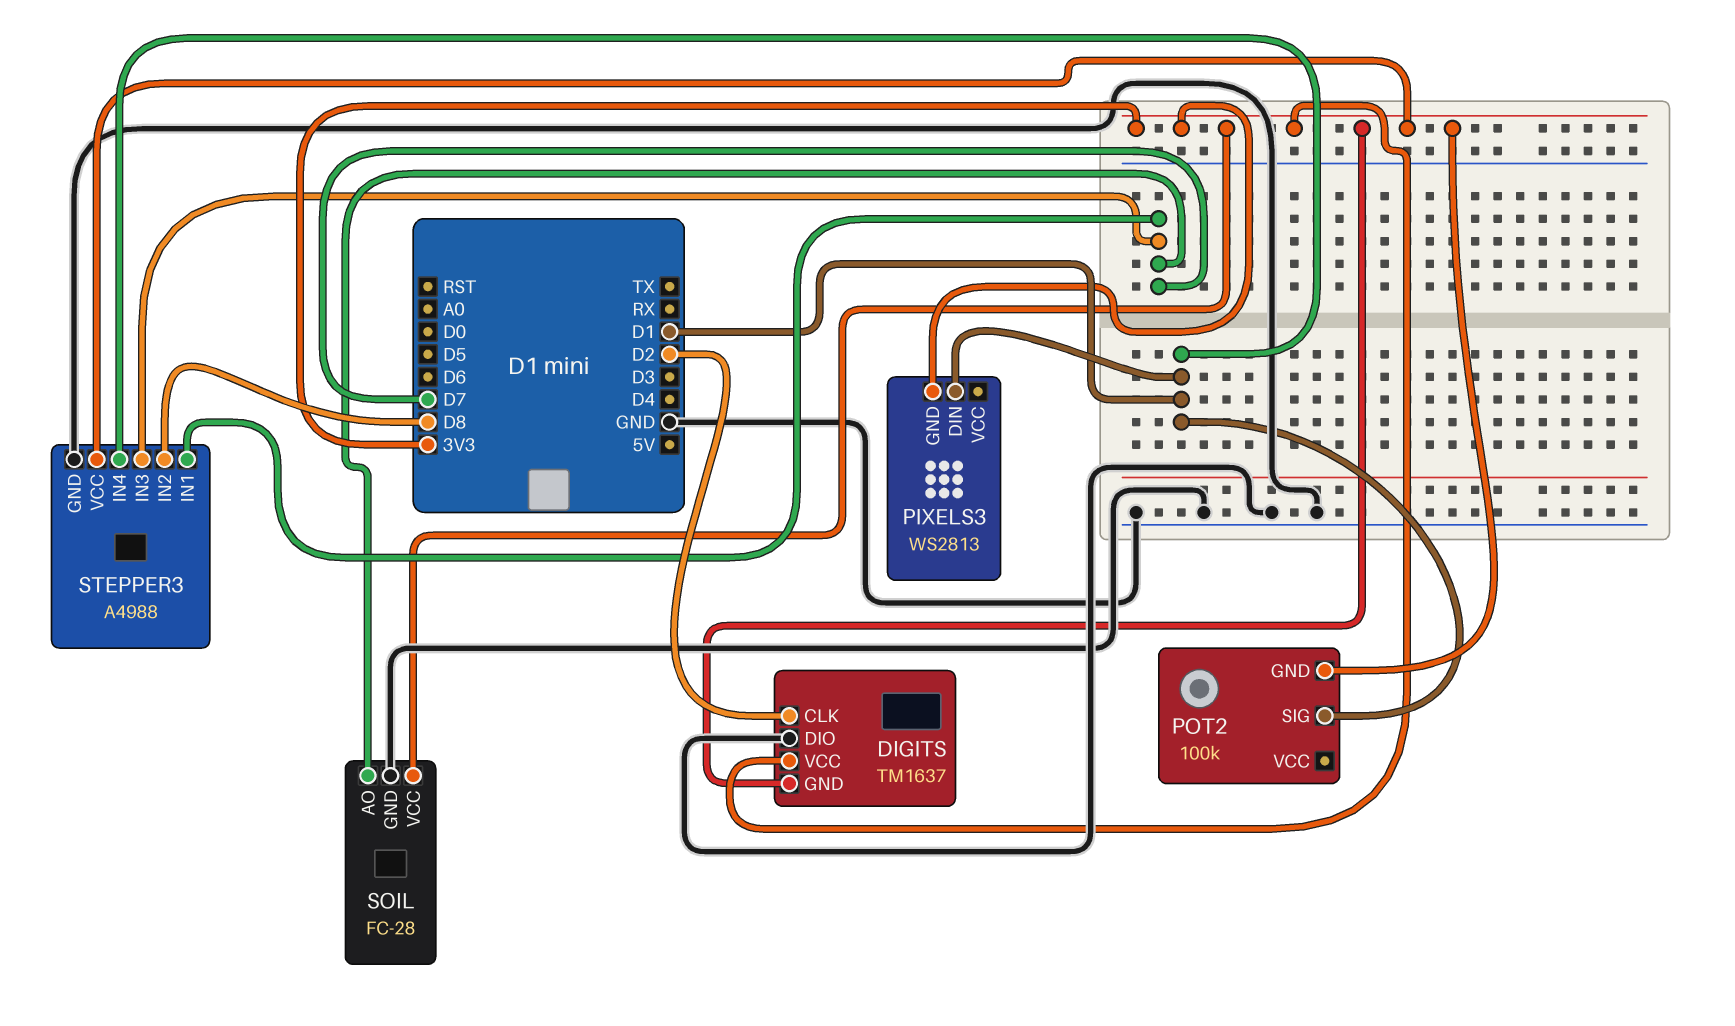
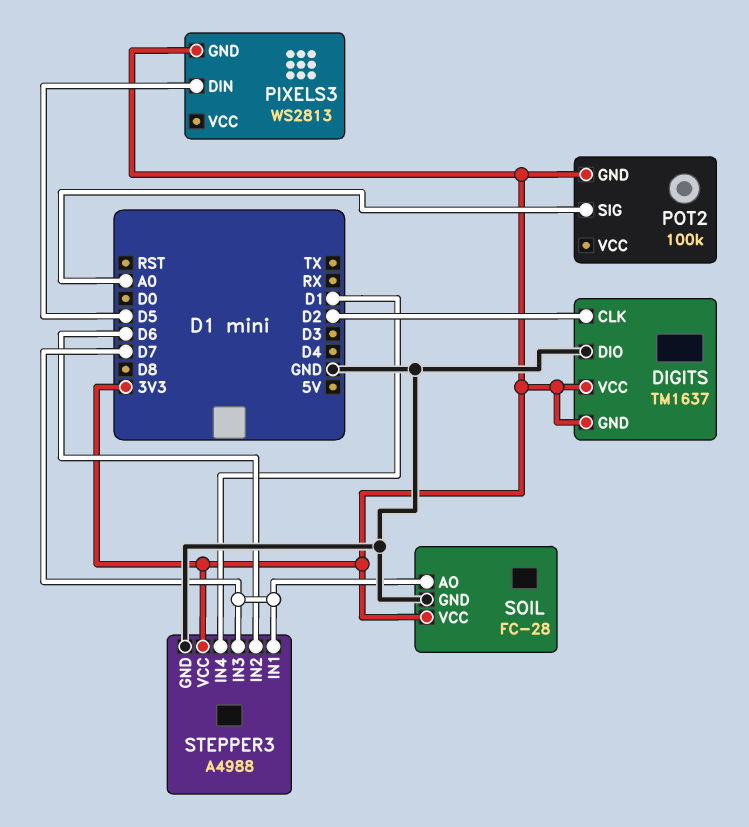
PIXELS3 pin DIN: D1 -> D5
POT2 pin SIG: D1 -> A0
STEPPER3 pin IN2: D8 -> D6

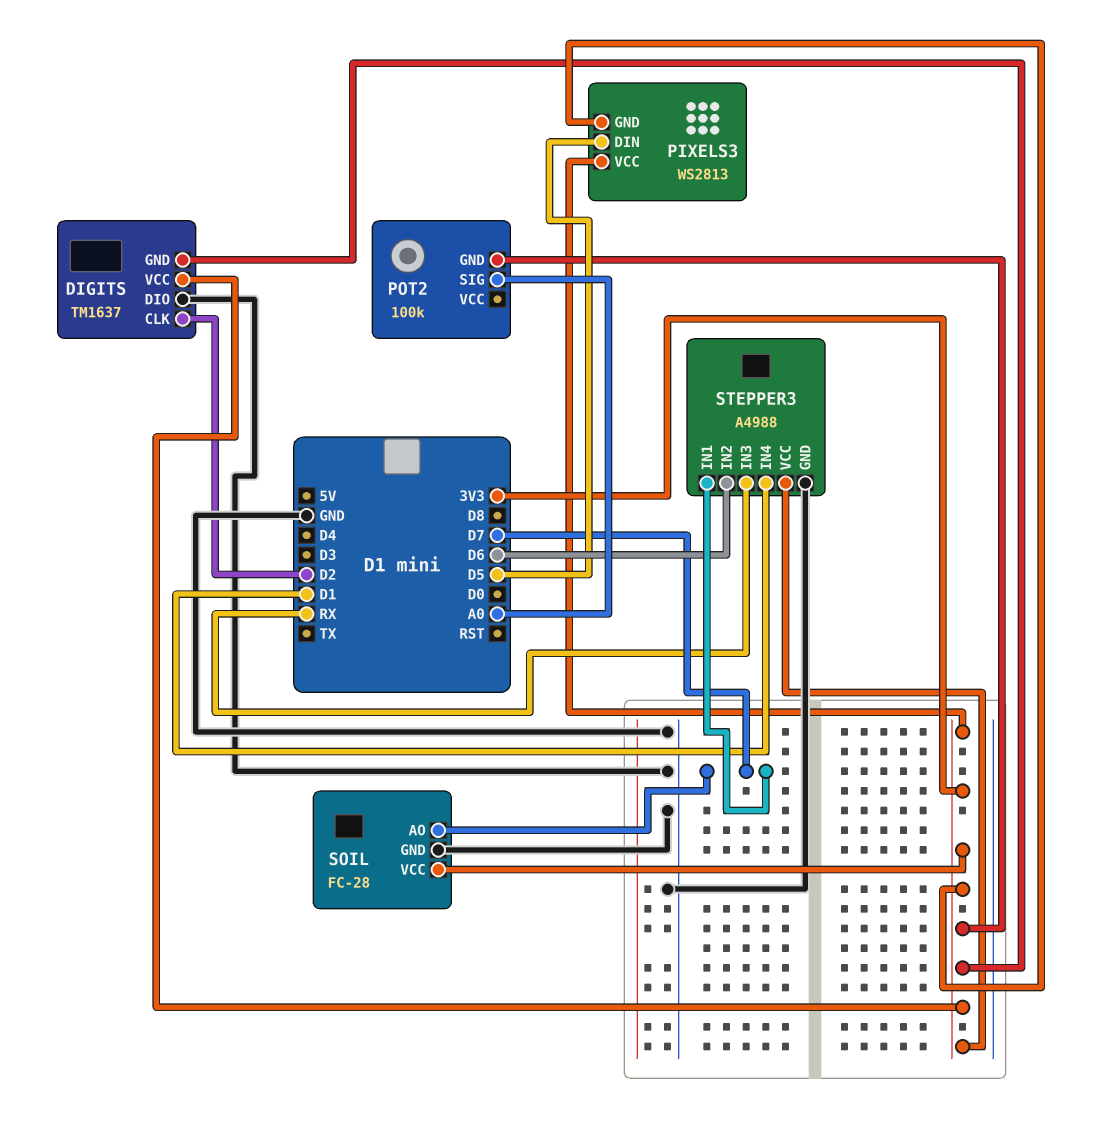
PIXELS3 pin VCC: none -> 3V3
STEPPER3 pin IN3: D7 -> RX

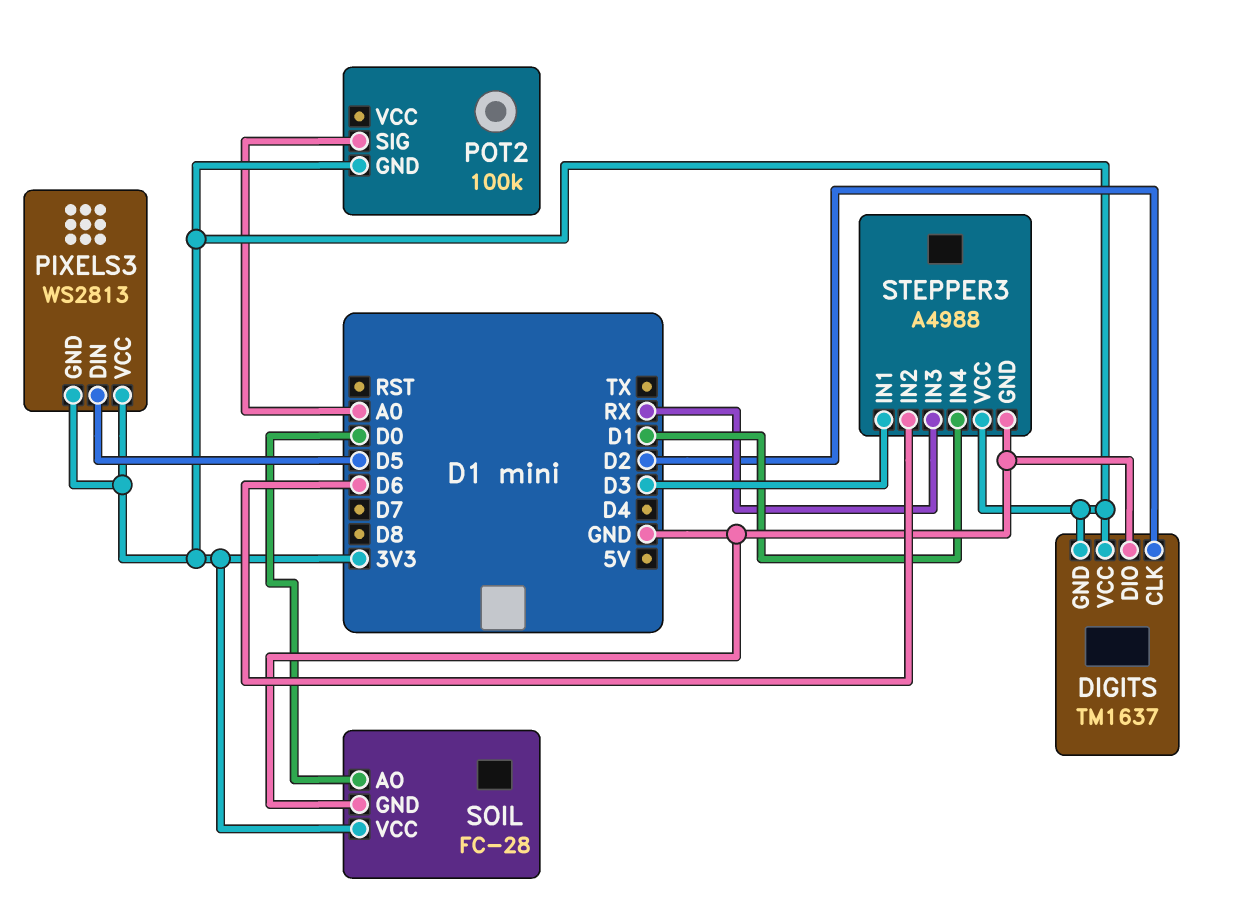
SOIL pin AO: D7 -> D0
STEPPER3 pin IN1: D7 -> D3

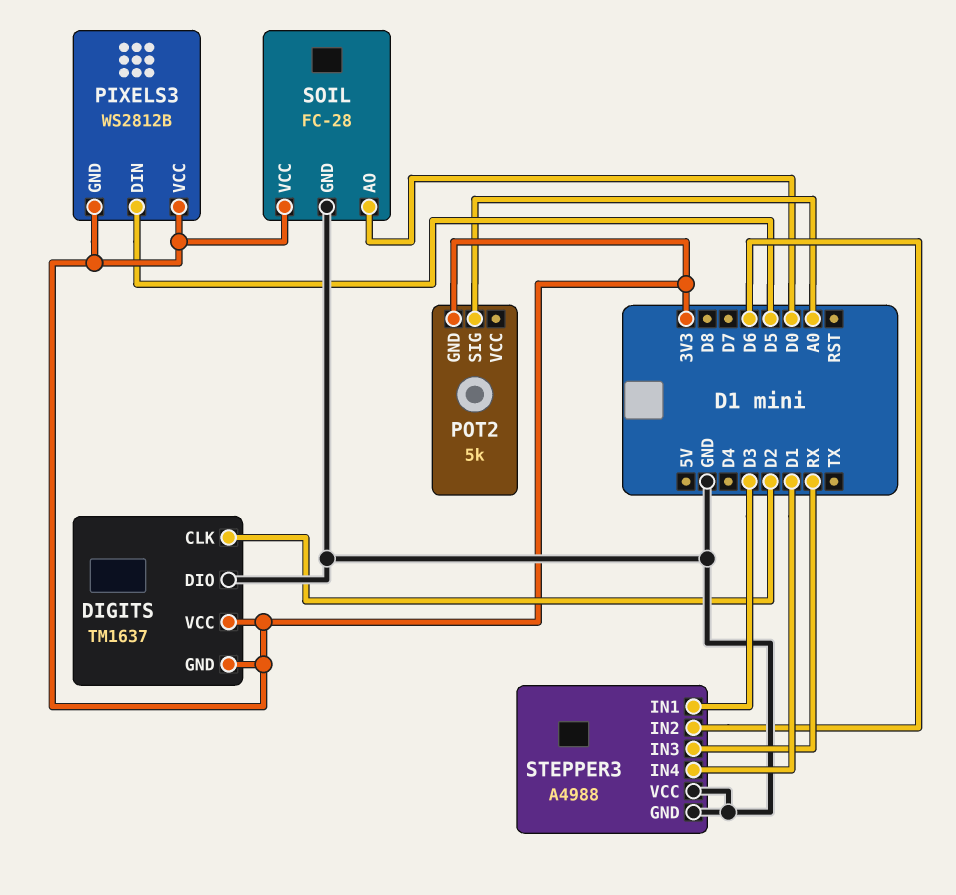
PIXELS3: WS2813 -> WS2812B
POT2: 100k -> 5k
STEPPER3 pin VCC: 3V3 -> GND

